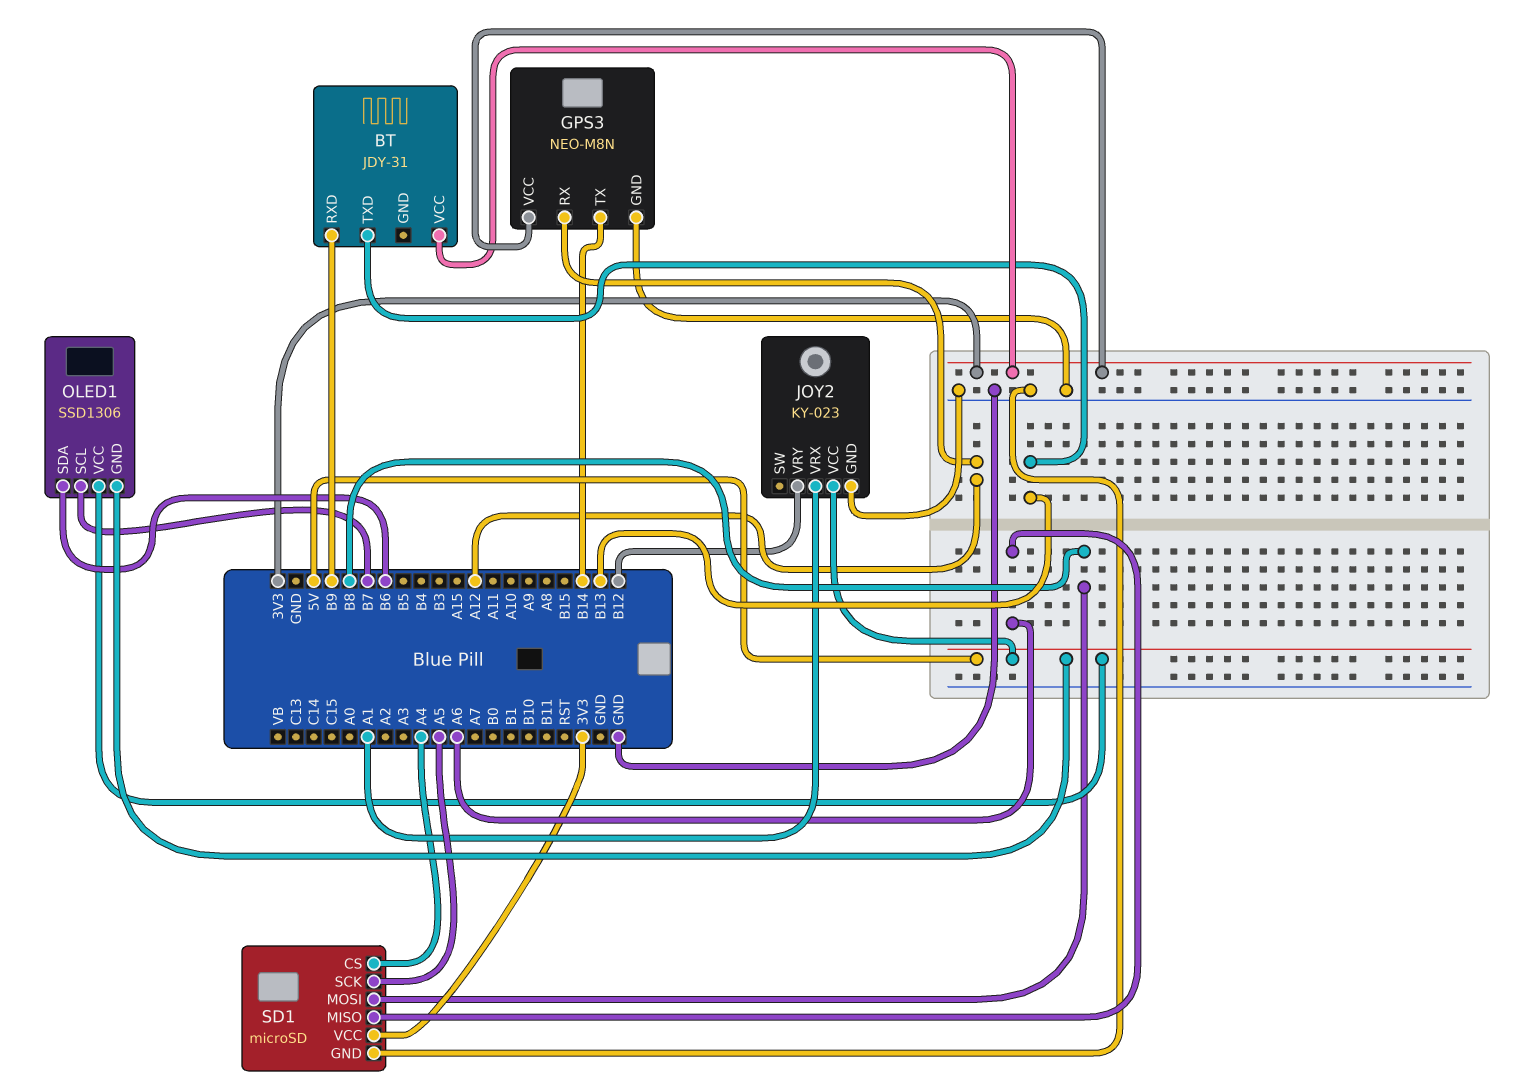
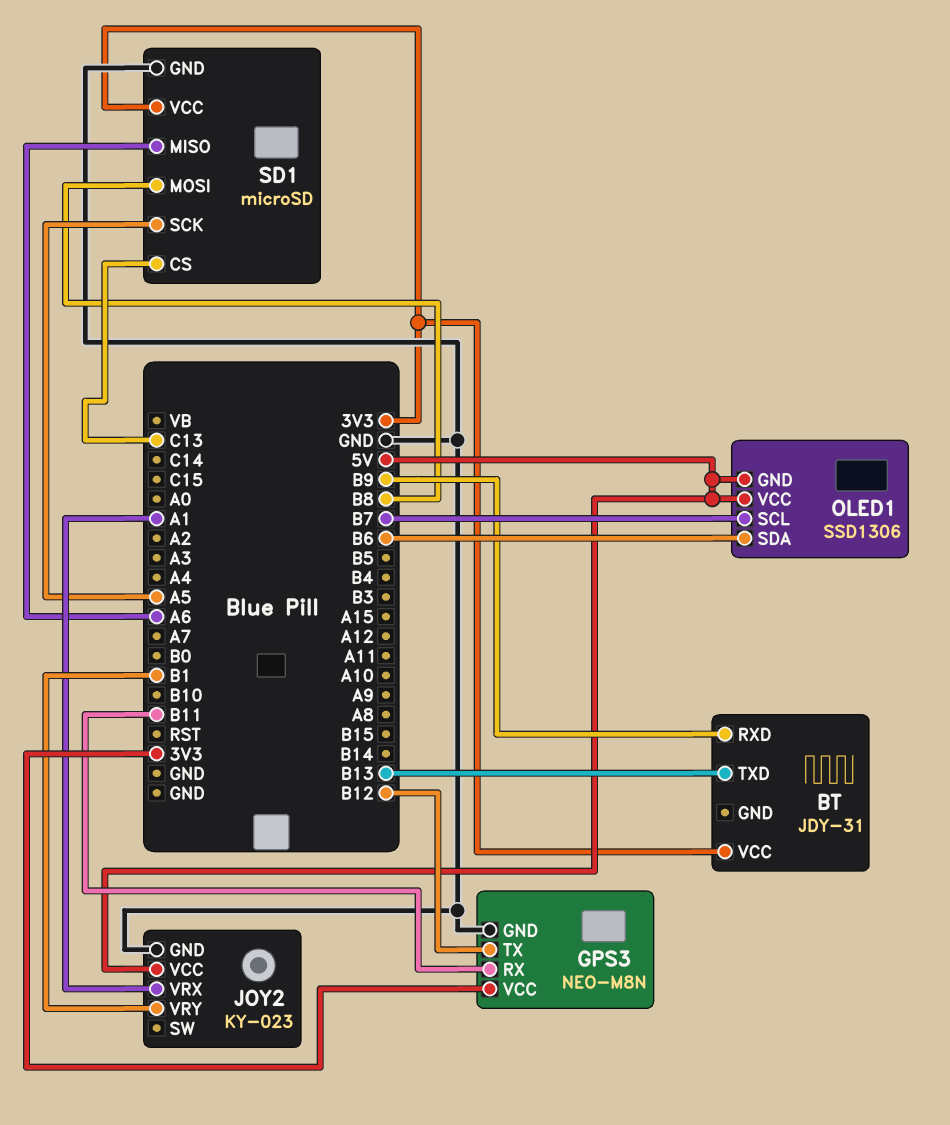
GPS3 pin RX: A12 -> B11
GPS3 pin TX: B14 -> B12
JOY2 pin VRY: B12 -> B1
SD1 pin CS: A4 -> C13

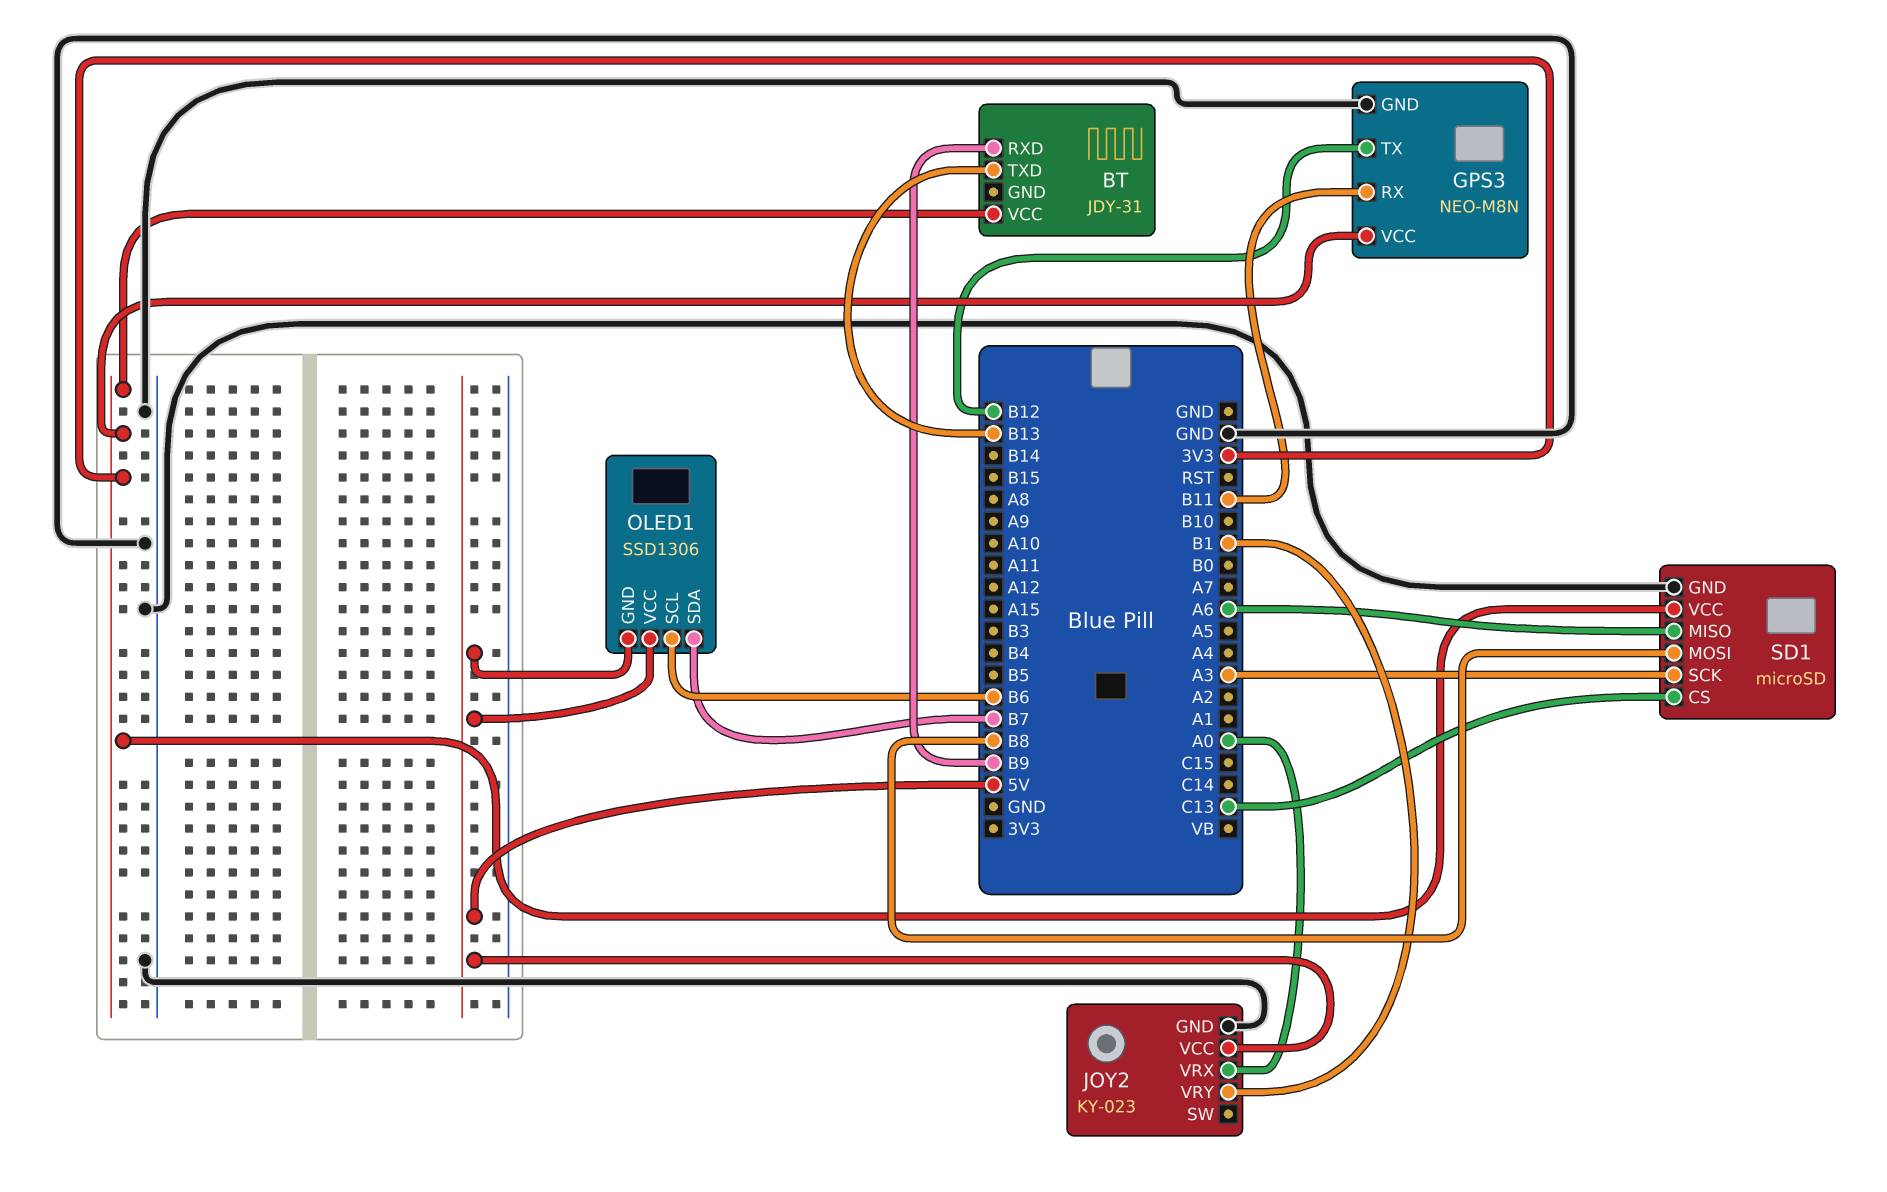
JOY2 pin VRX: A1 -> A0
OLED1 pin SCL: B7 -> B6
OLED1 pin SDA: B6 -> B7
SD1 pin SCK: A5 -> A3

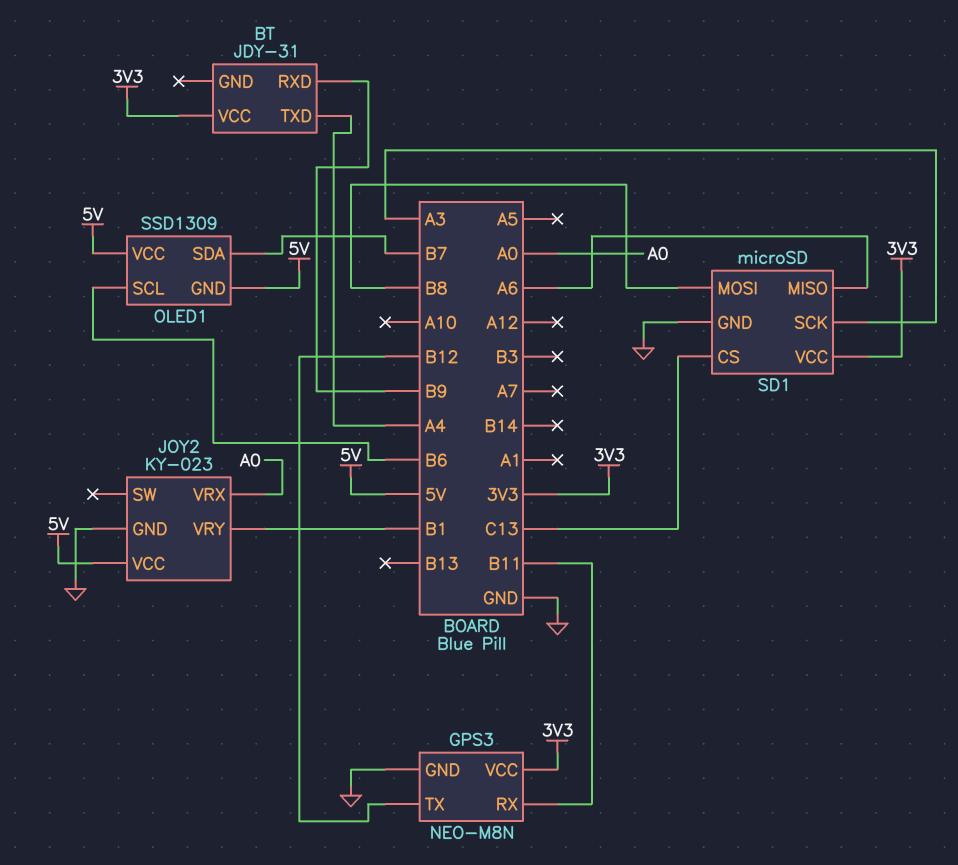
BT pin TXD: B13 -> A4
OLED1: SSD1306 -> SSD1309

